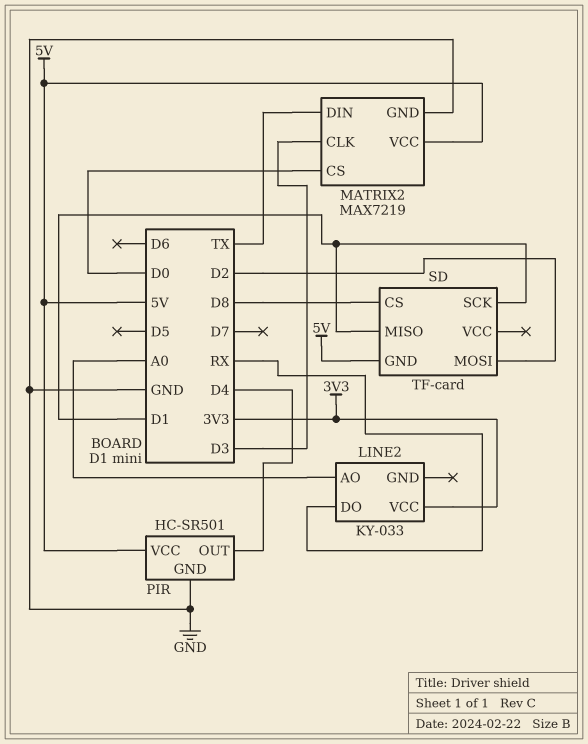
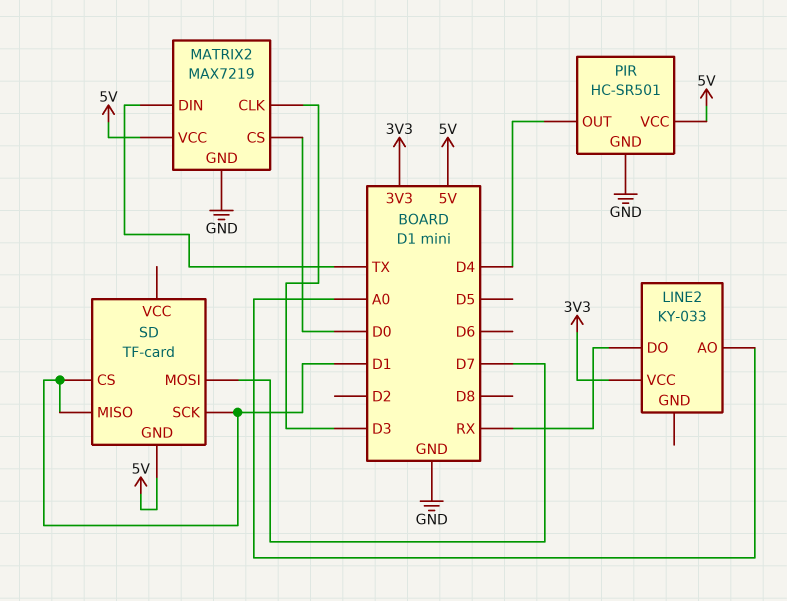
SD pin CS: D8 -> D1
SD pin MOSI: D2 -> D7

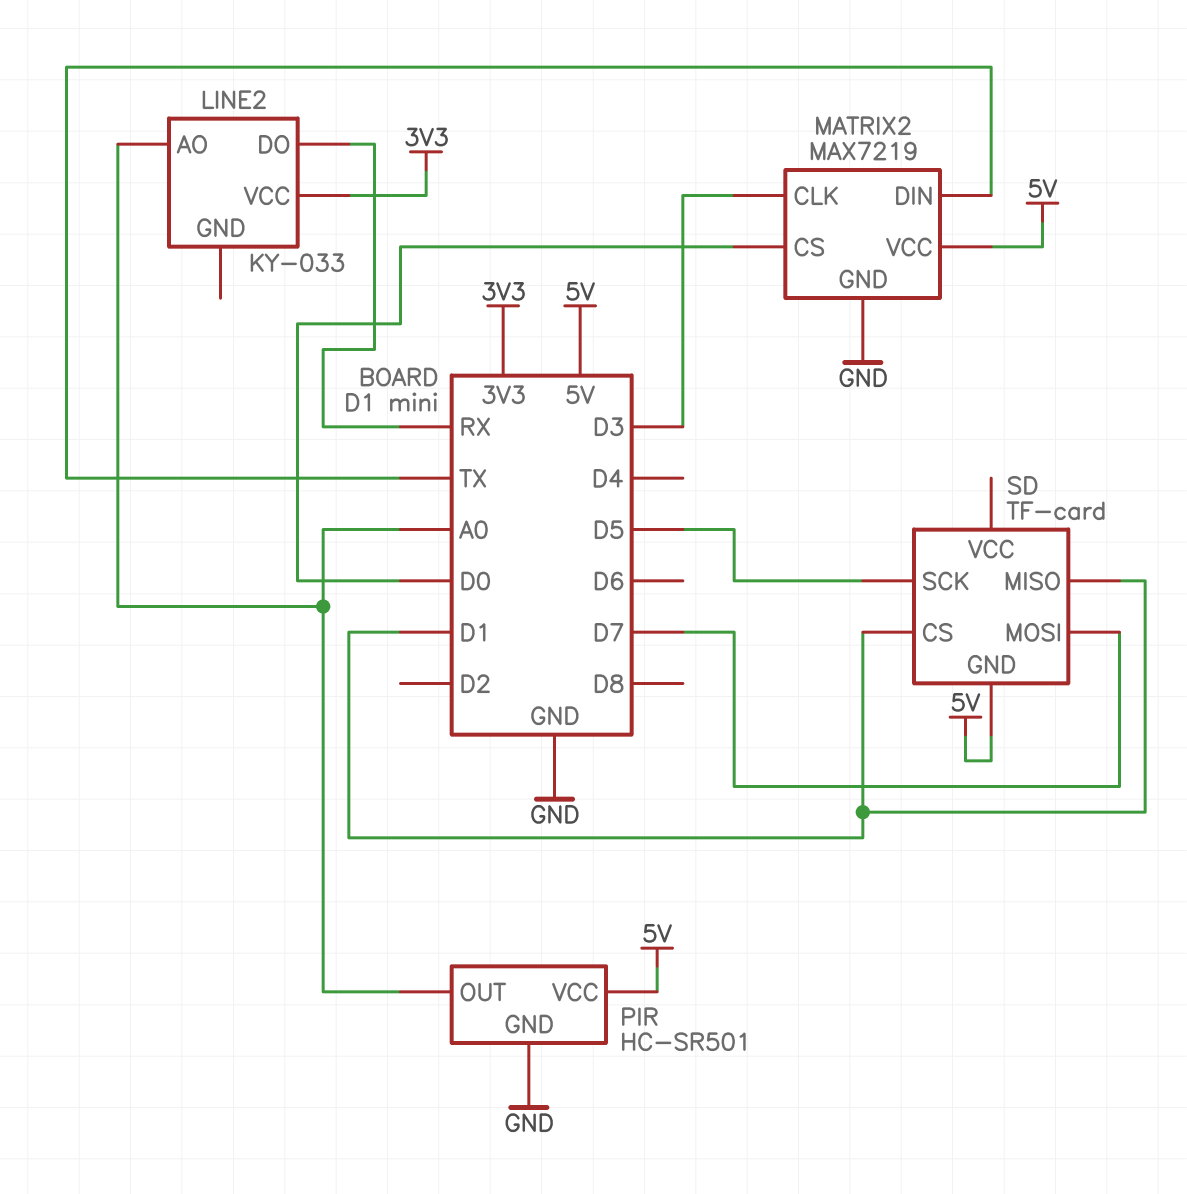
PIR pin OUT: D4 -> A0
SD pin SCK: D1 -> D5

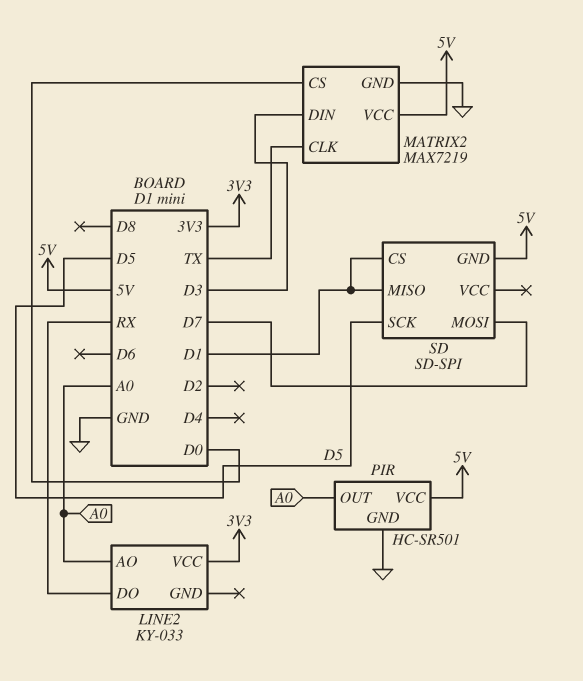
MATRIX2 pin CLK: D3 -> TX
MATRIX2 pin DIN: TX -> D3
SD: TF-card -> SD-SPI

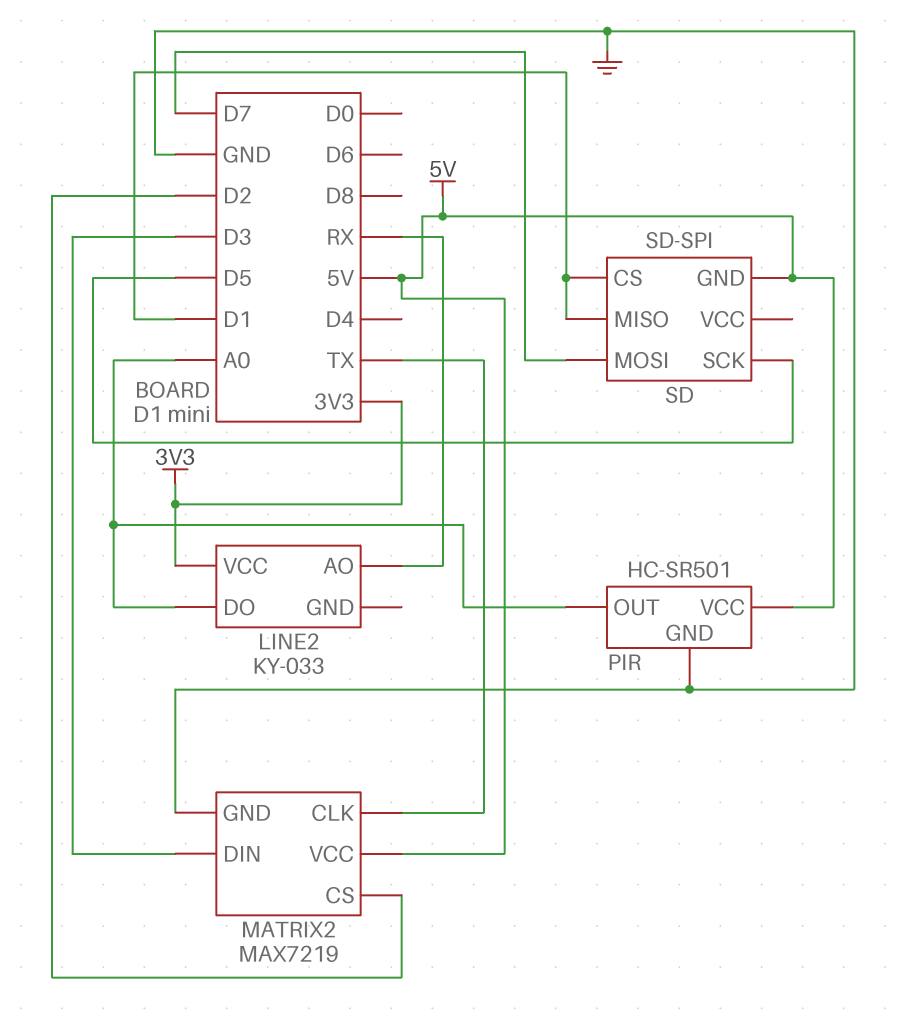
LINE2 pin AO: A0 -> RX
LINE2 pin DO: RX -> A0
MATRIX2 pin CS: D0 -> D2

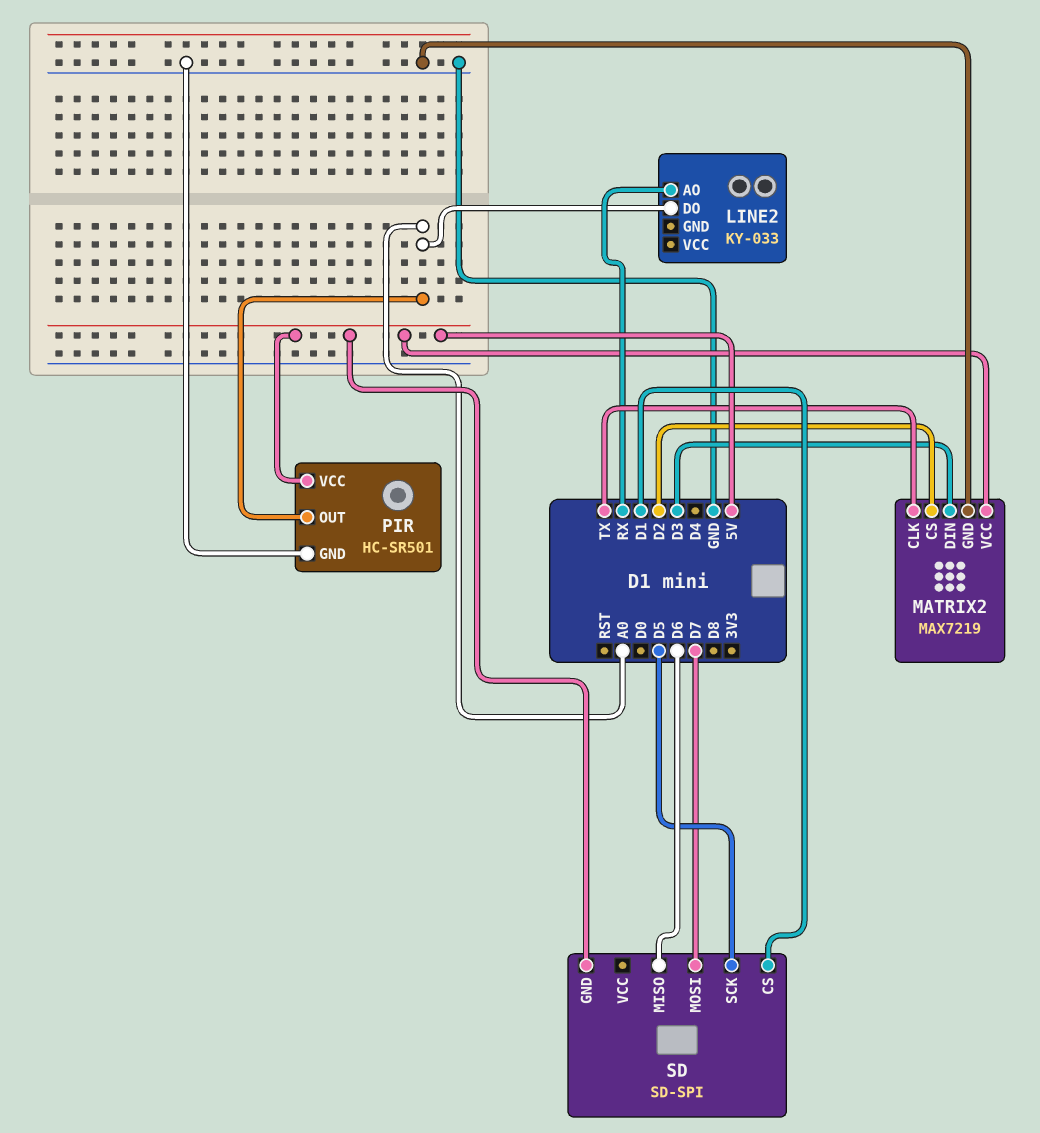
LINE2 pin VCC: 3V3 -> none
SD pin MISO: D1 -> D6

